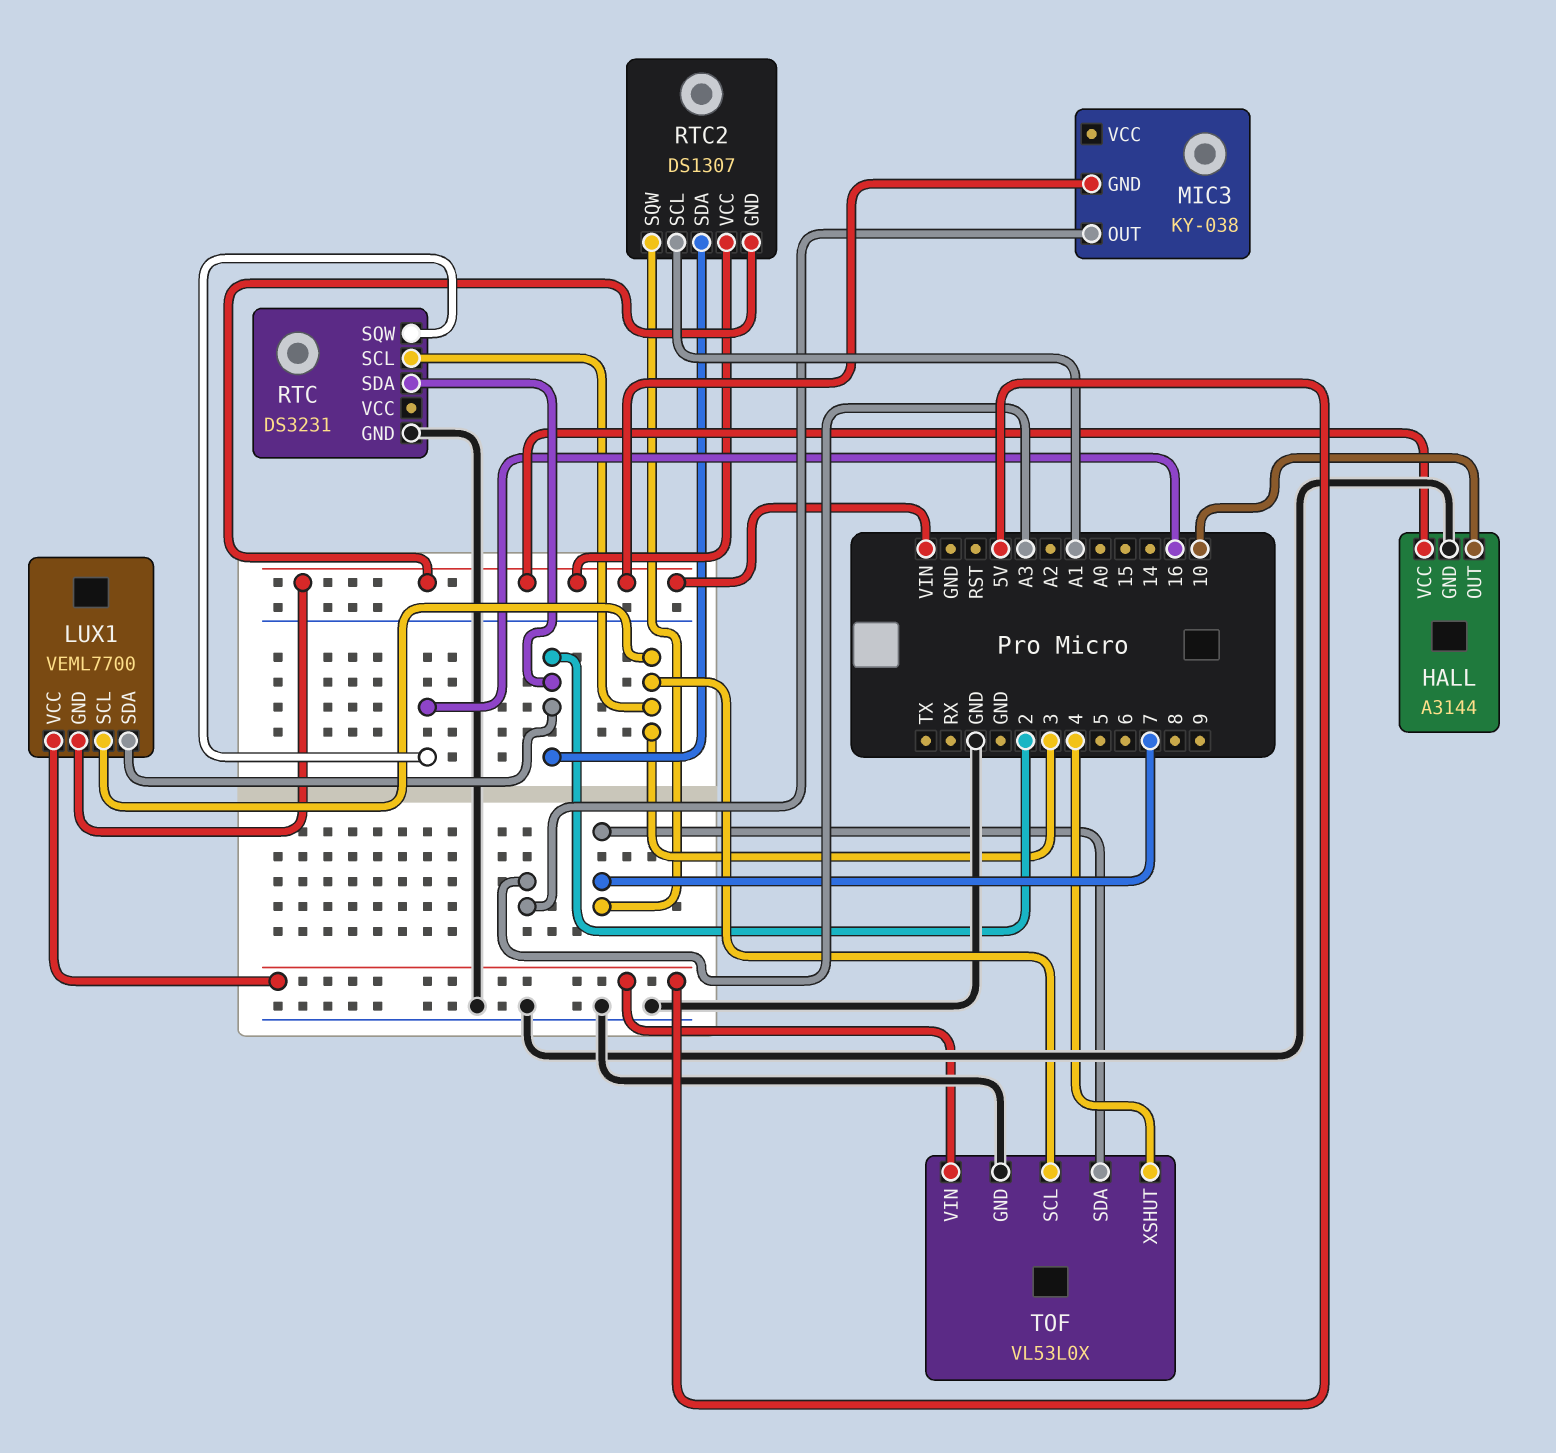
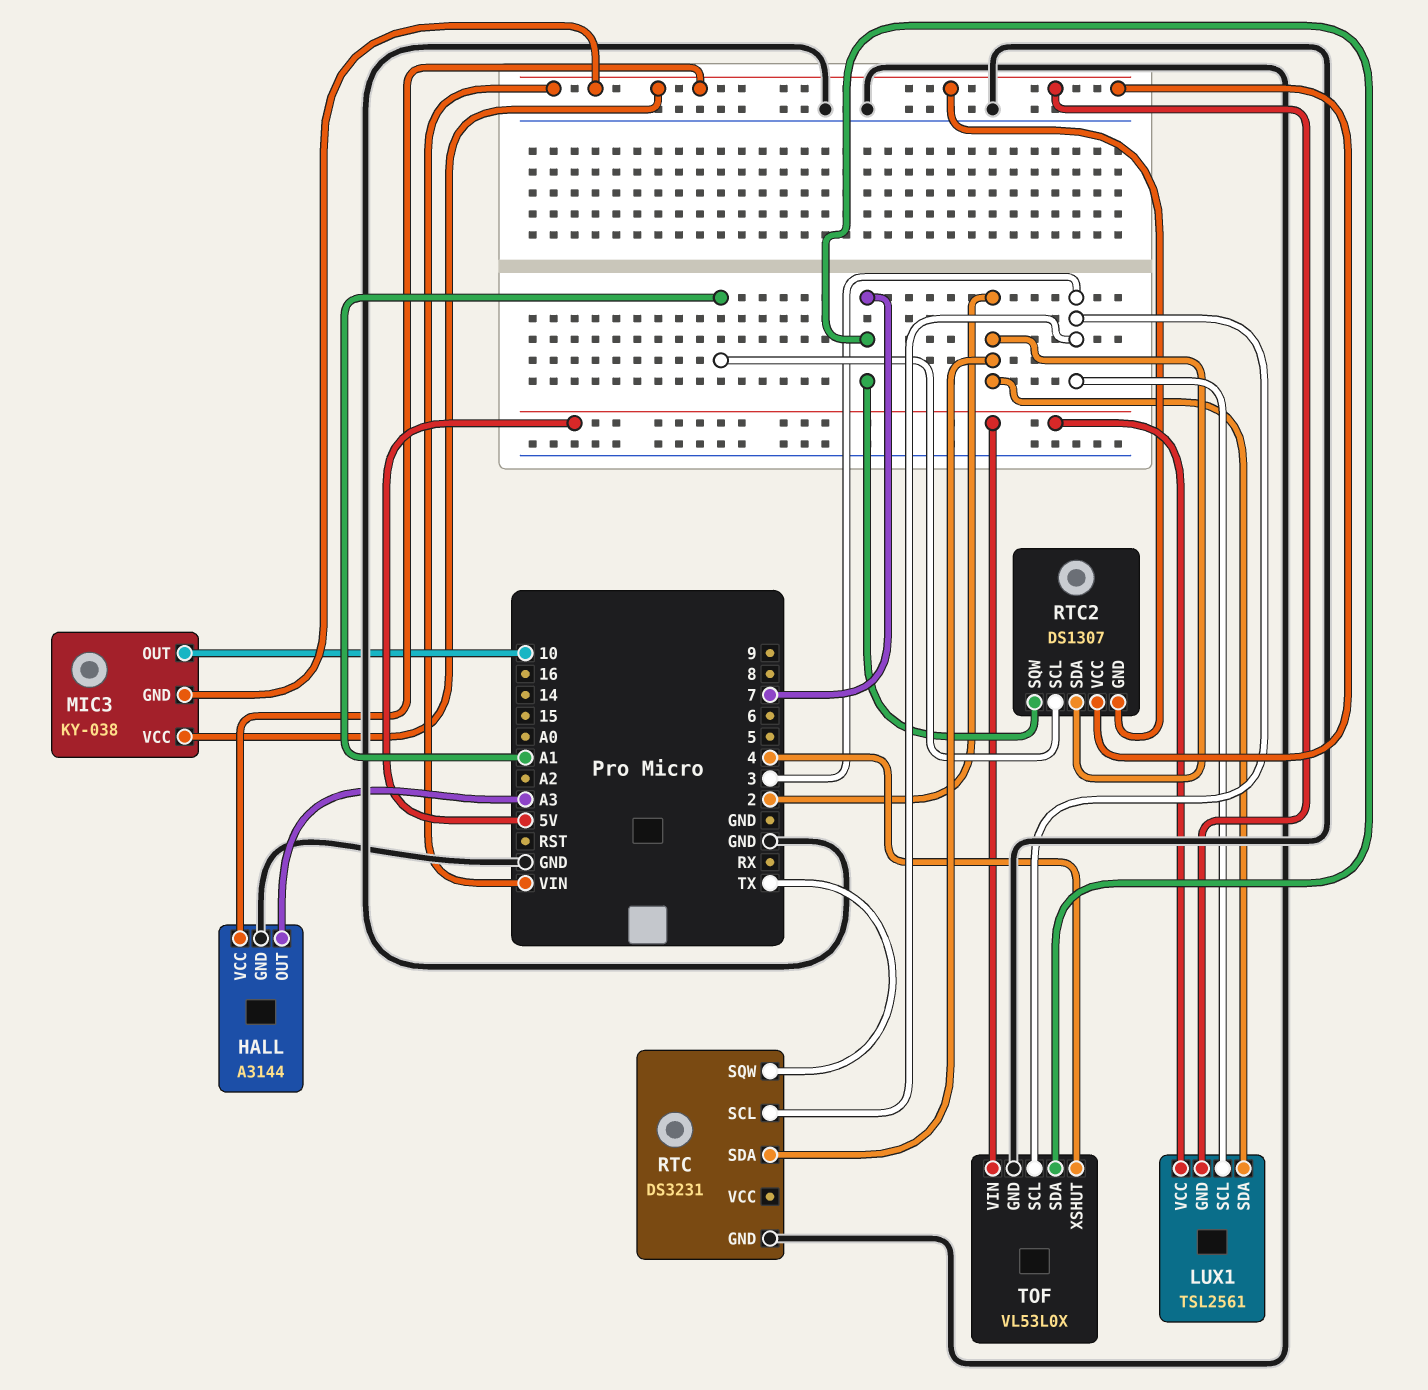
HALL pin OUT: 10 -> A3
LUX1: VEML7700 -> TSL2561
MIC3 pin OUT: A3 -> 10
MIC3 pin VCC: none -> VIN
RTC pin SQW: 16 -> TX

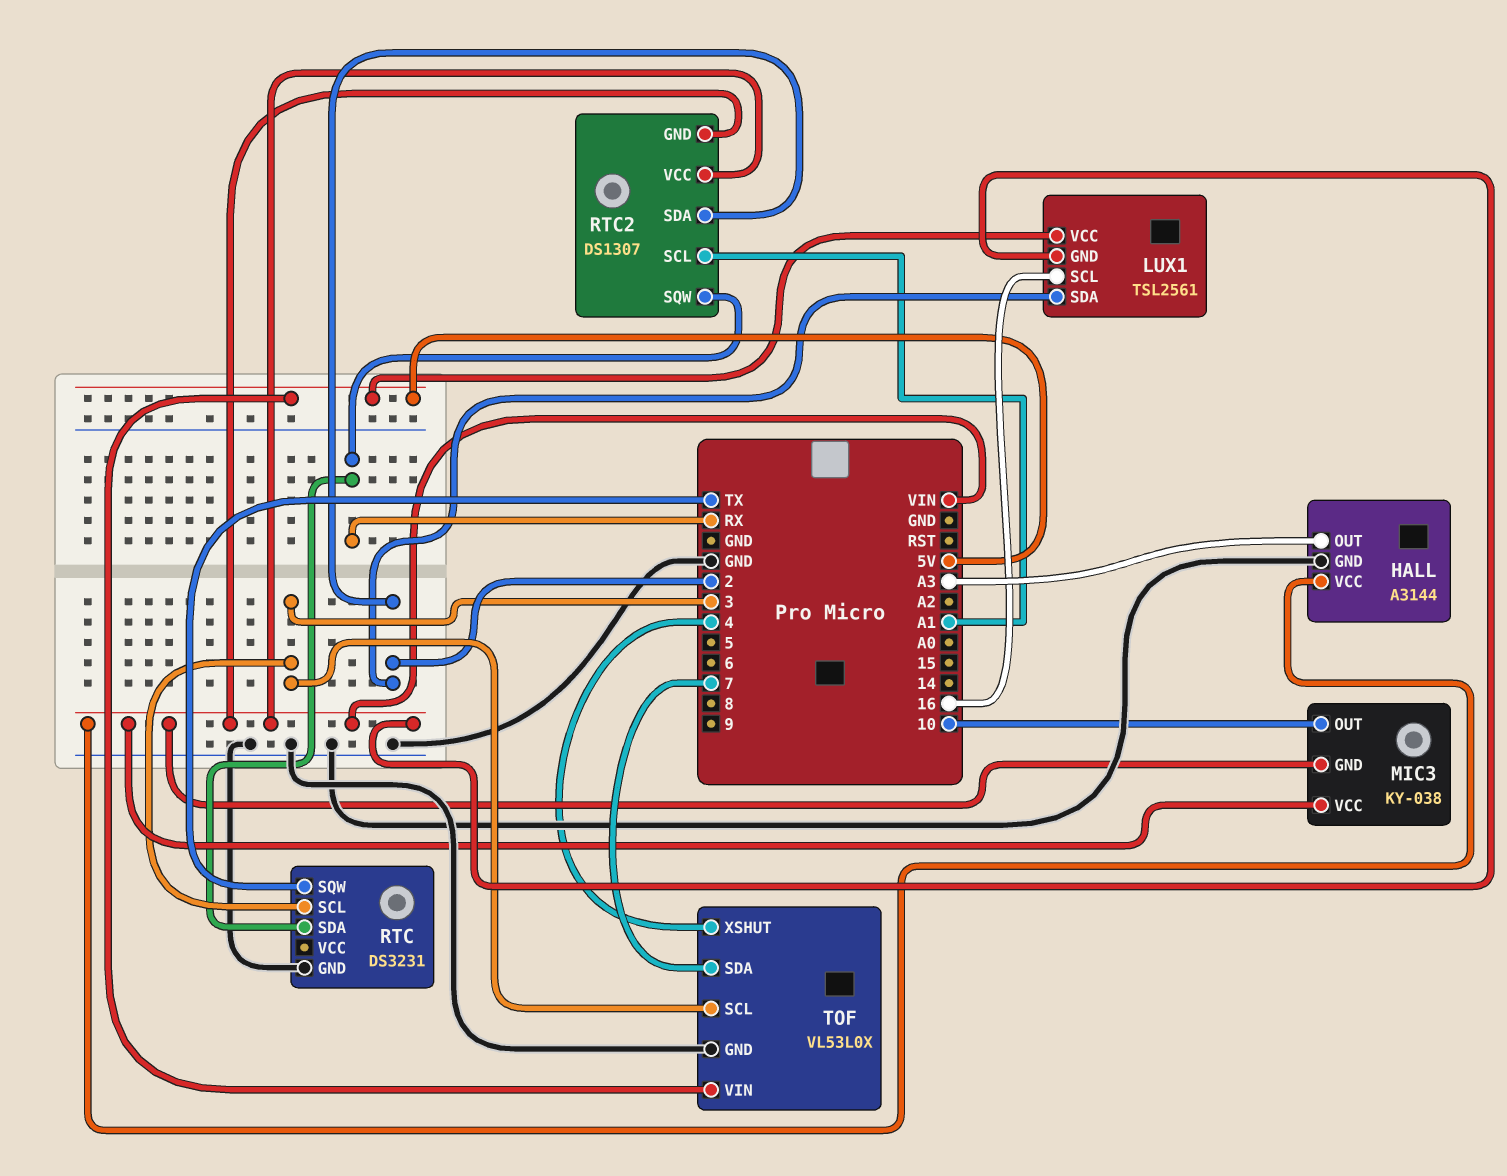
LUX1 pin SCL: 3 -> 16
RTC pin SDA: 2 -> RX
RTC2 pin SQW: 7 -> RX

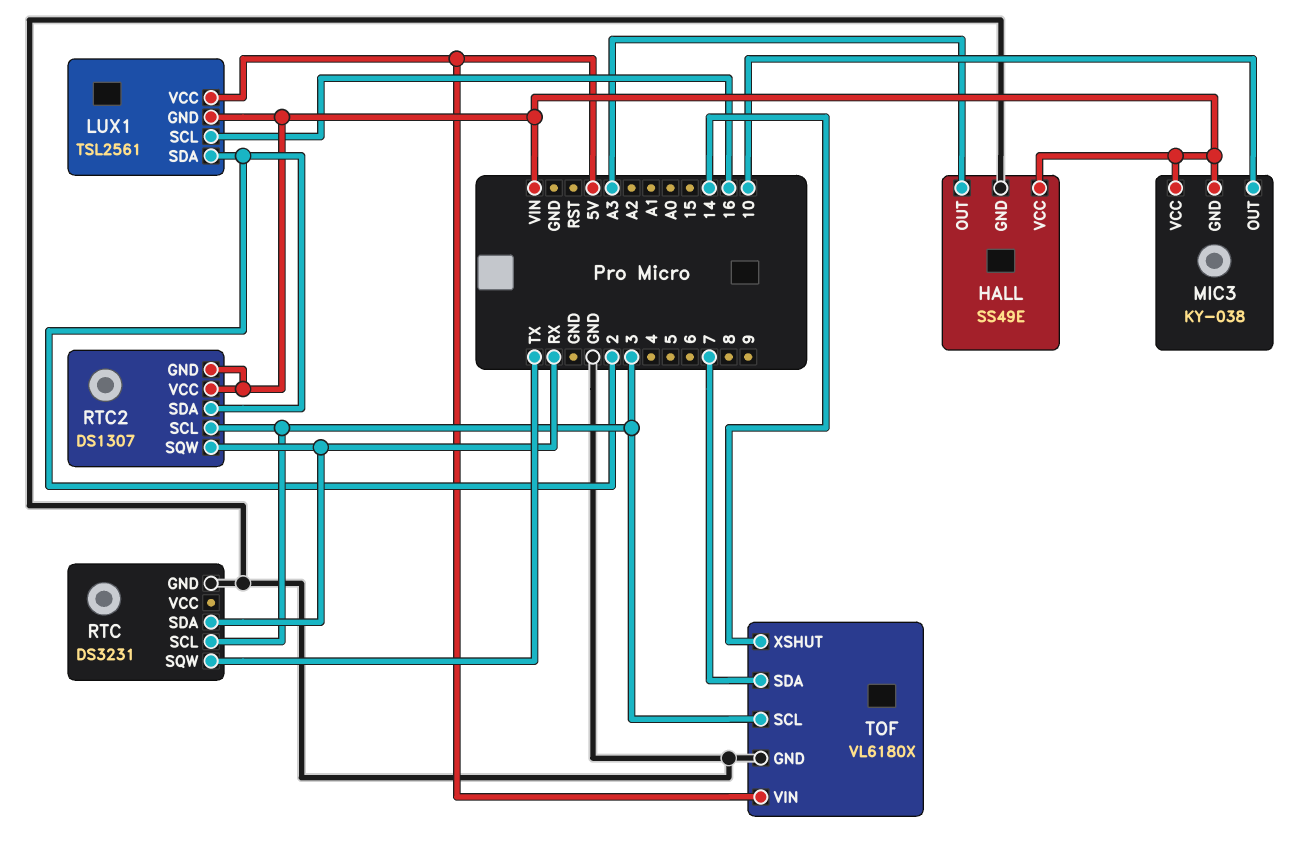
HALL: A3144 -> SS49E
RTC2 pin SCL: A1 -> 3
TOF: VL53L0X -> VL6180X
TOF pin XSHUT: 4 -> 14

